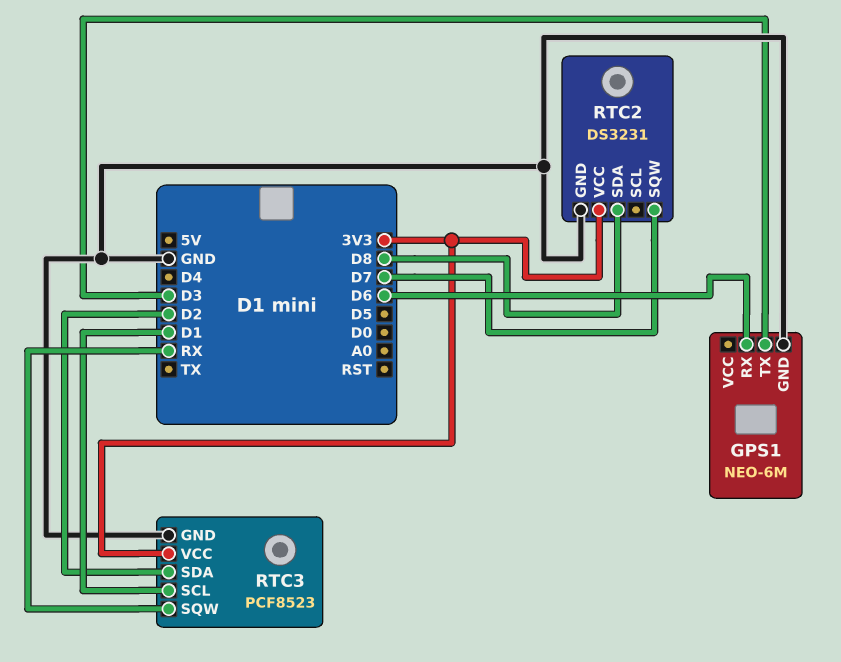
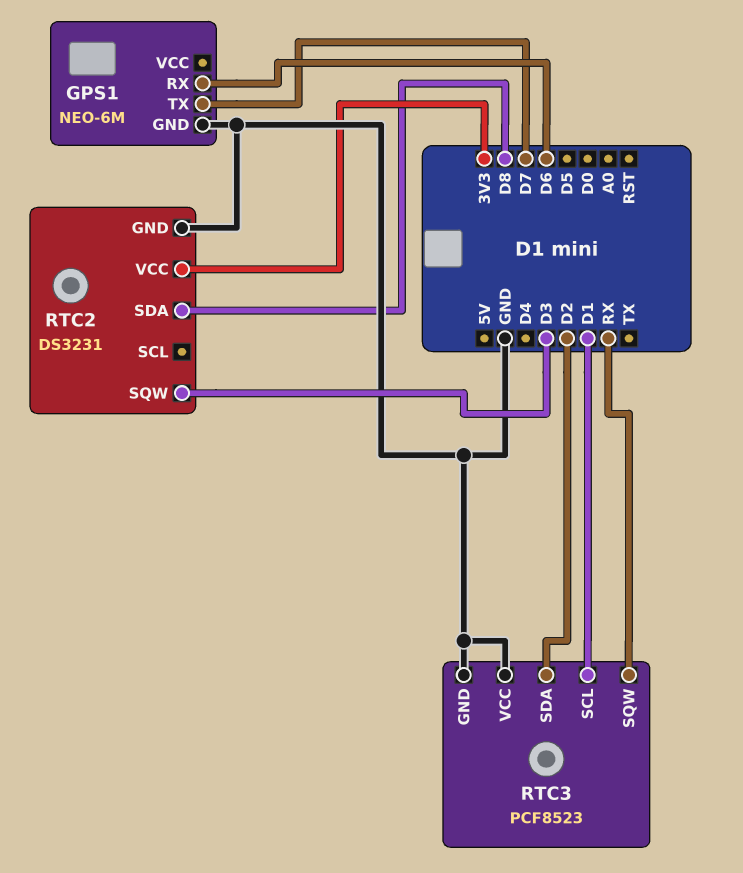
GPS1 pin TX: D3 -> D7
RTC2 pin SQW: D7 -> D3
RTC3 pin VCC: 3V3 -> GND

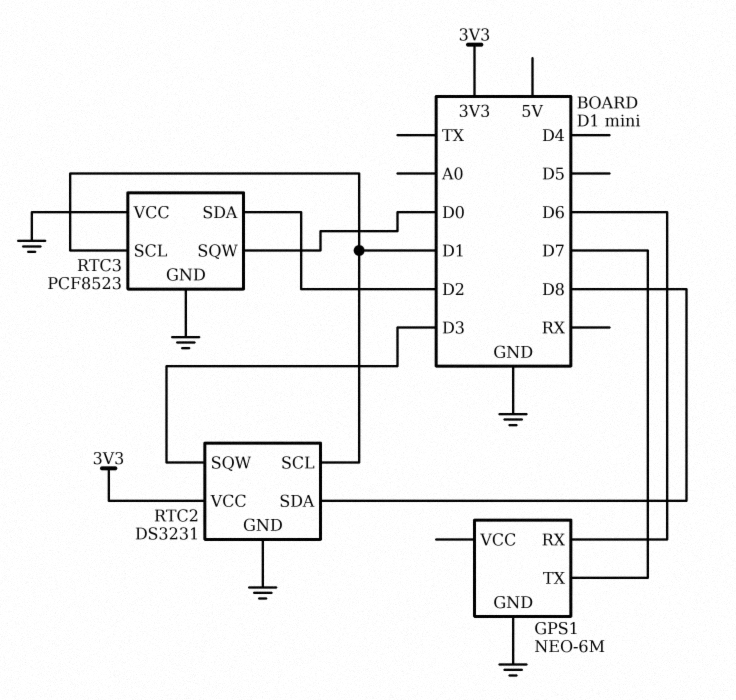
RTC2 pin SCL: none -> D1
RTC3 pin SQW: RX -> D0

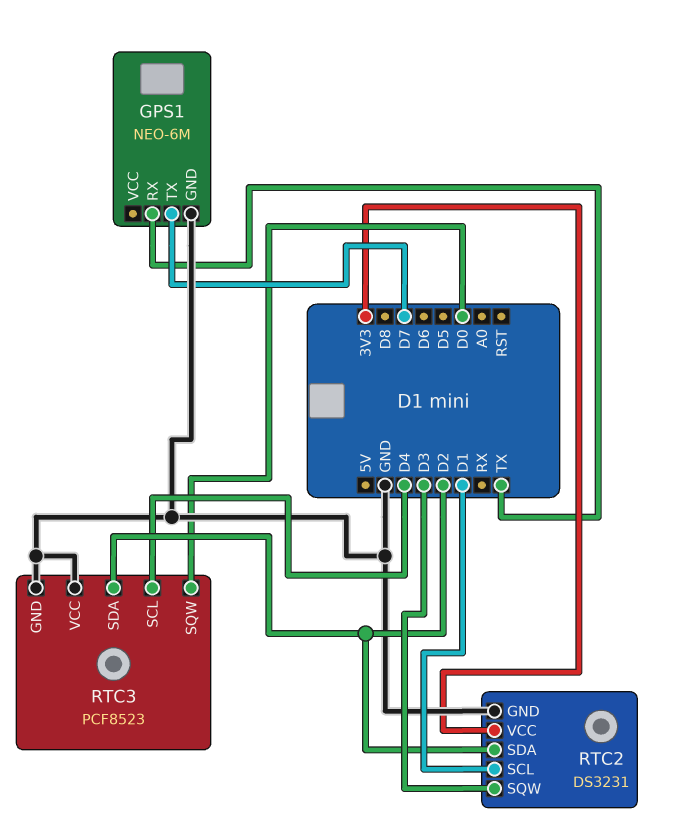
GPS1 pin RX: D6 -> TX
RTC2 pin SDA: D8 -> D2
RTC3 pin SCL: D1 -> D4

